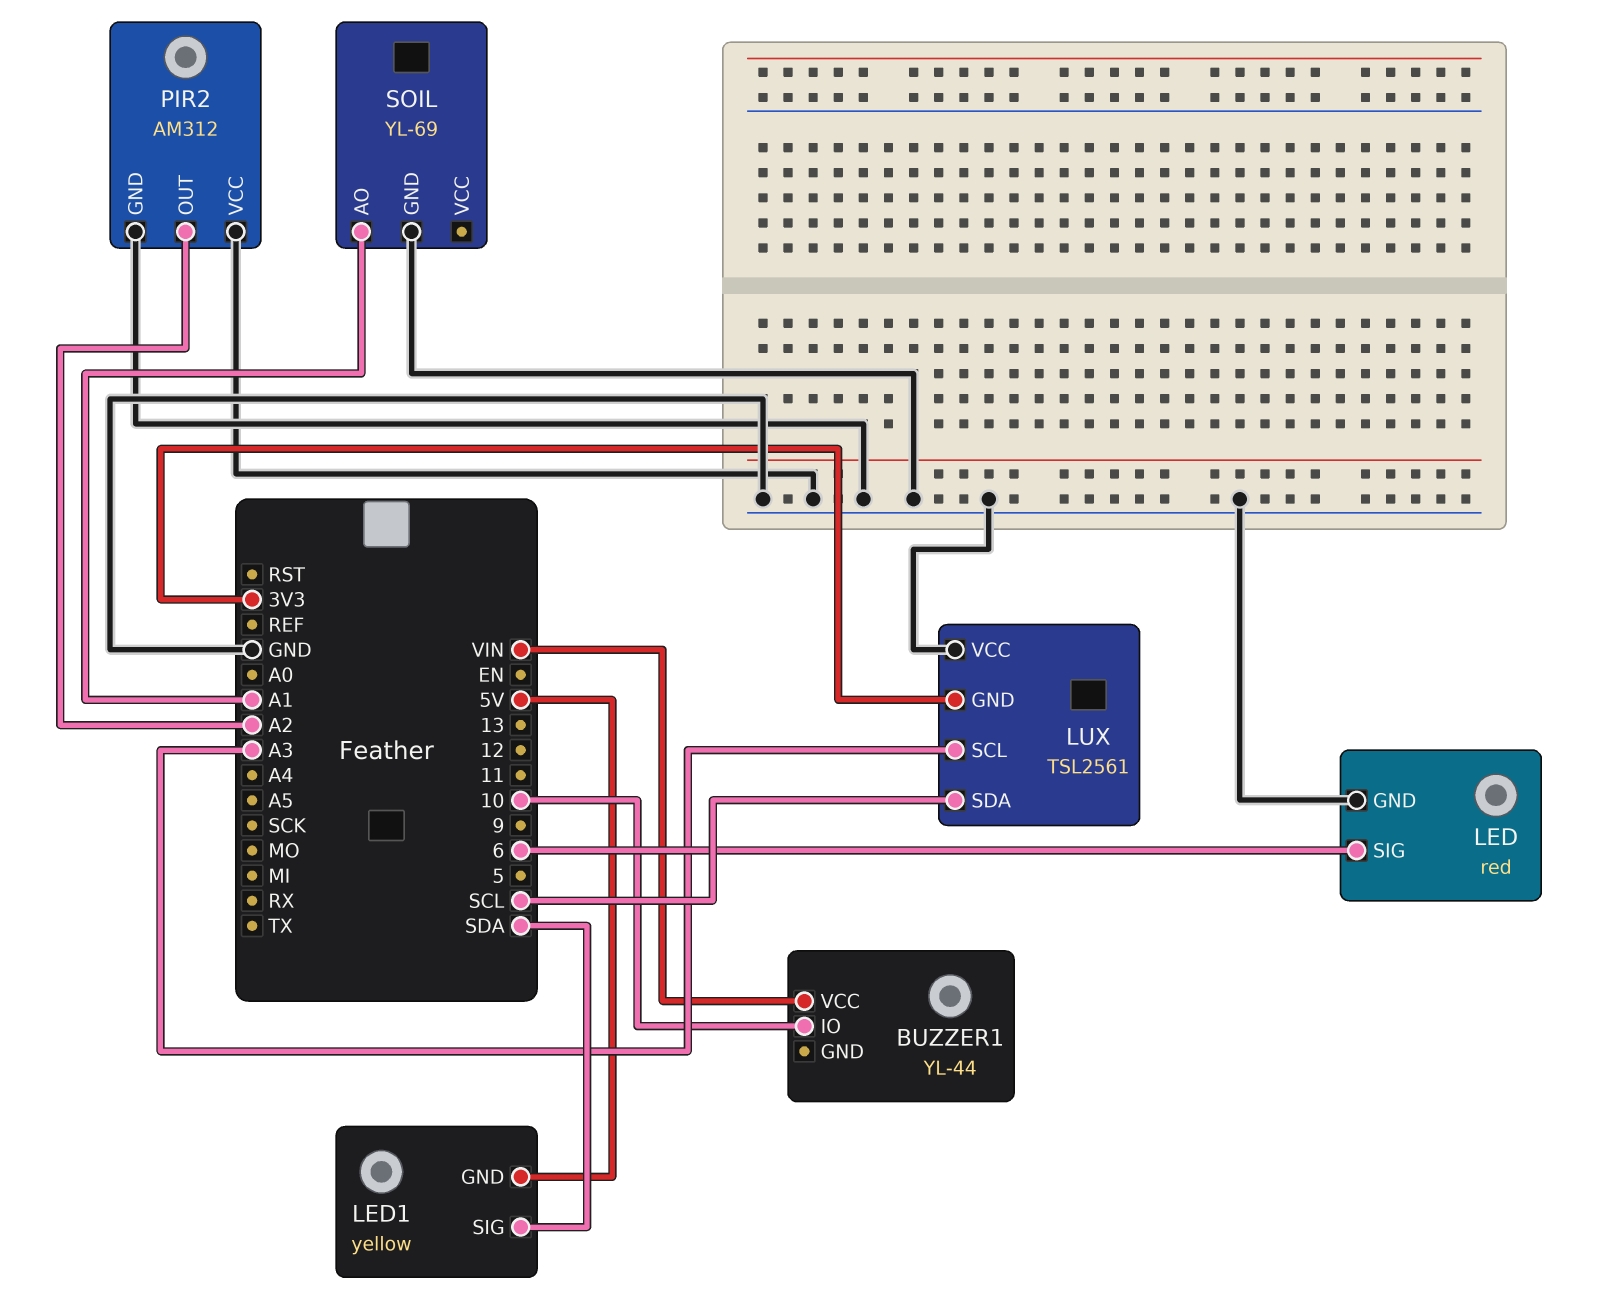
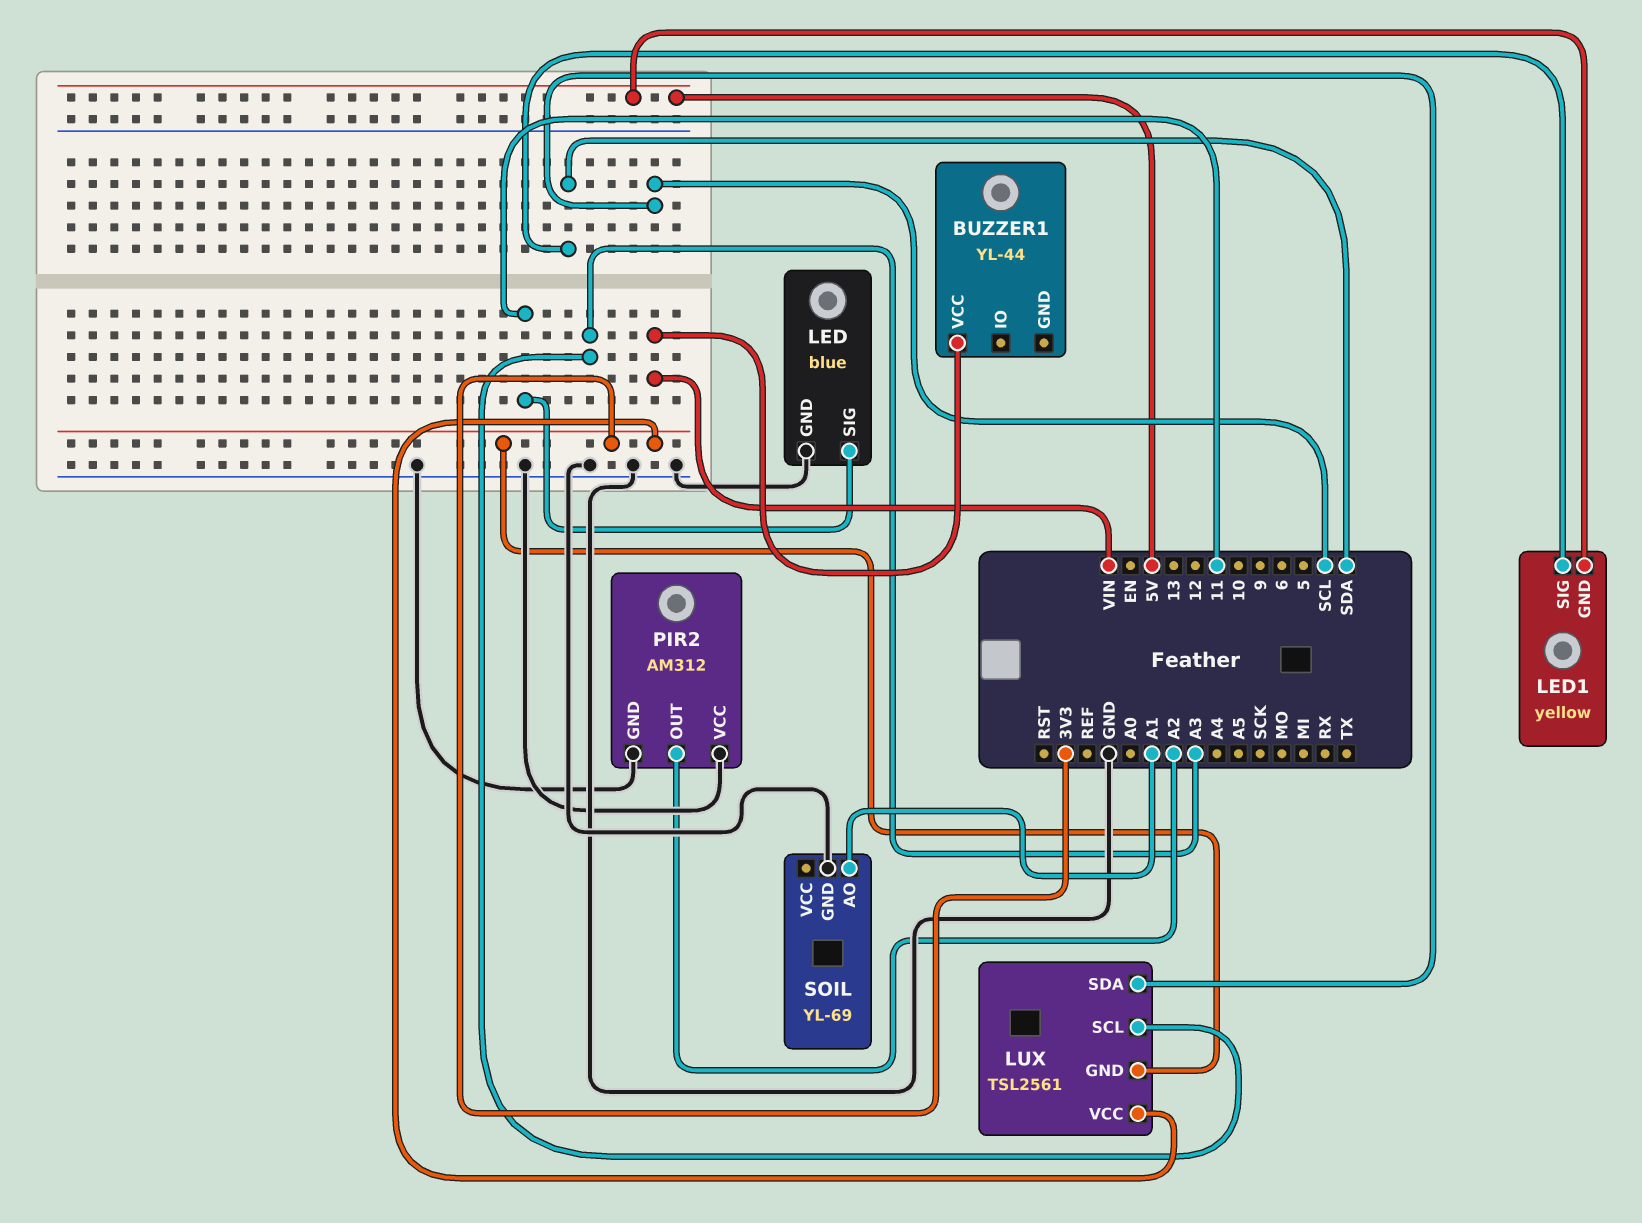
BUZZER1 pin IO: 10 -> none
LED: red -> blue
LED pin SIG: 6 -> 11
LUX pin VCC: GND -> 3V3

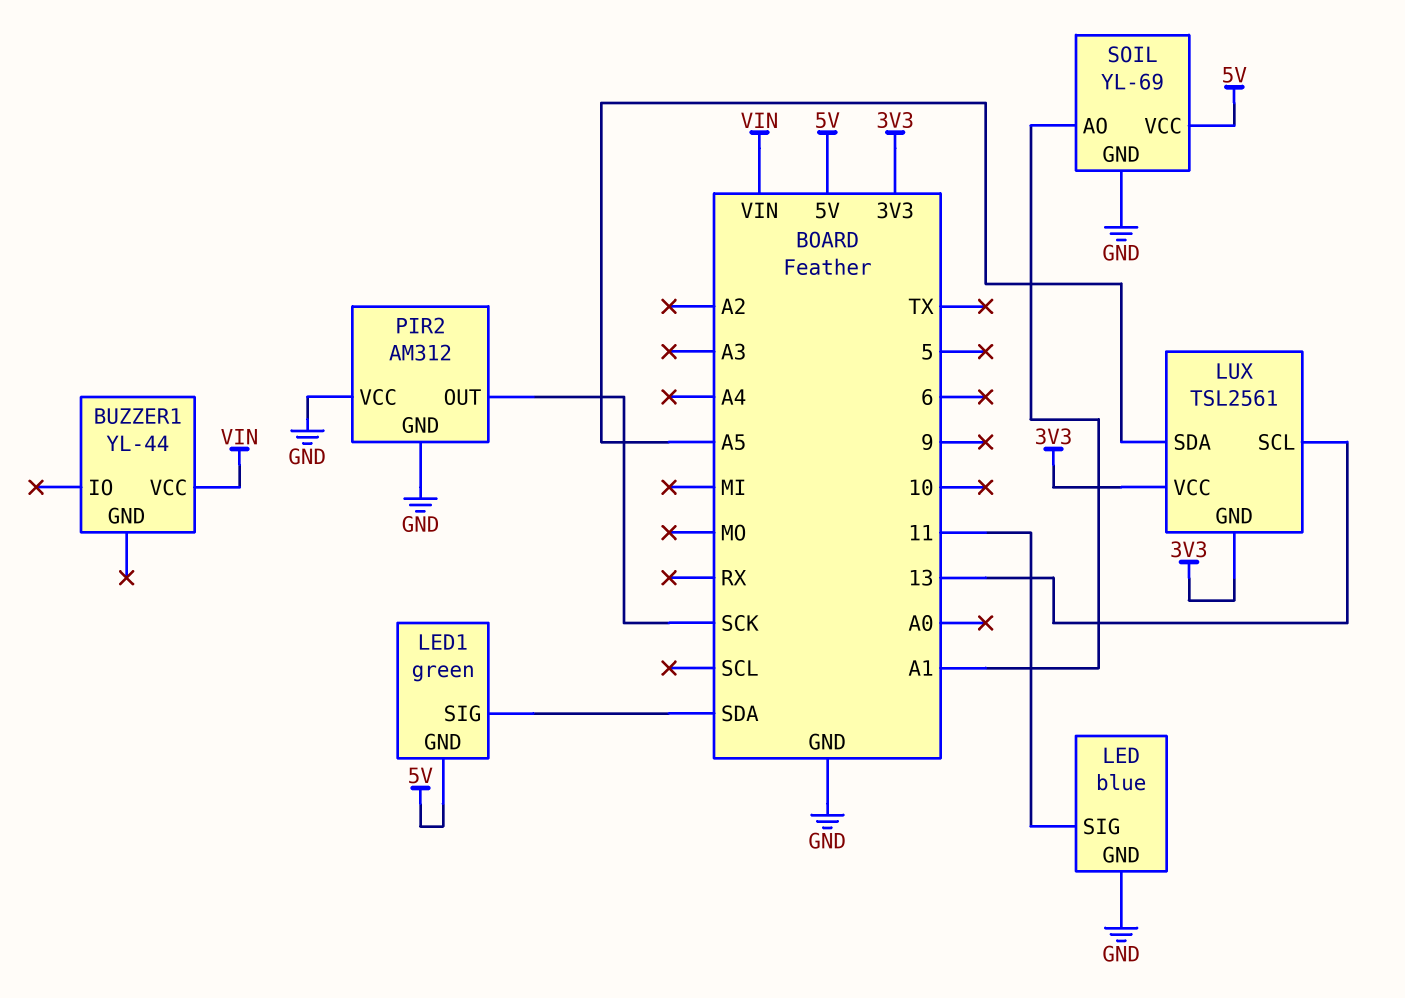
LED1: yellow -> green
LUX pin SCL: A3 -> 13
LUX pin SDA: SCL -> A5
PIR2 pin OUT: A2 -> SCK
SOIL pin VCC: none -> 5V

